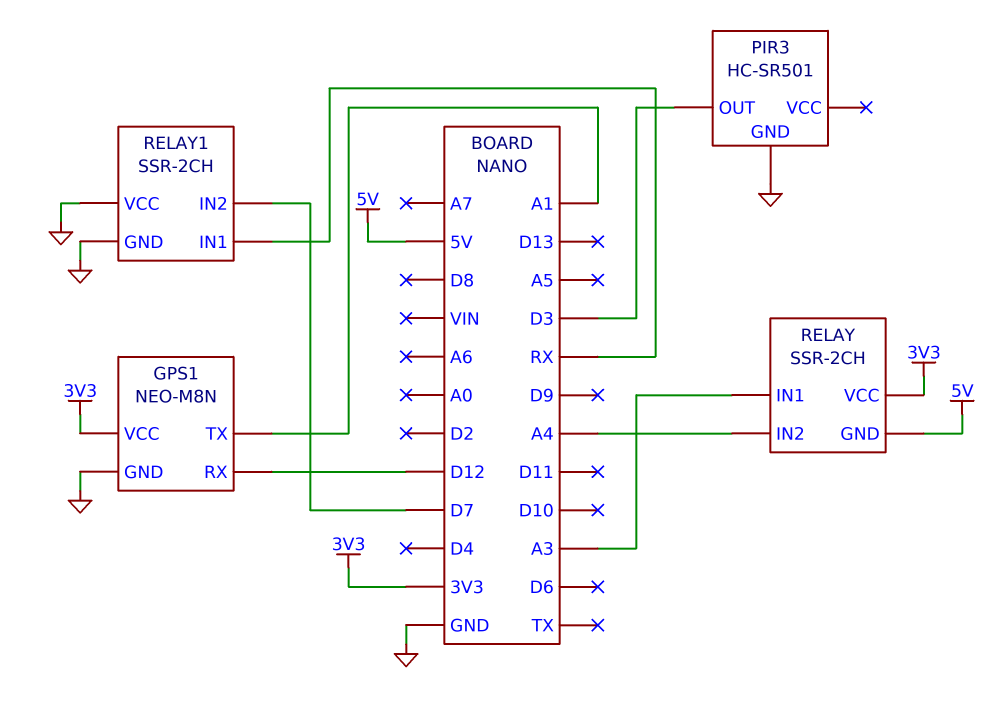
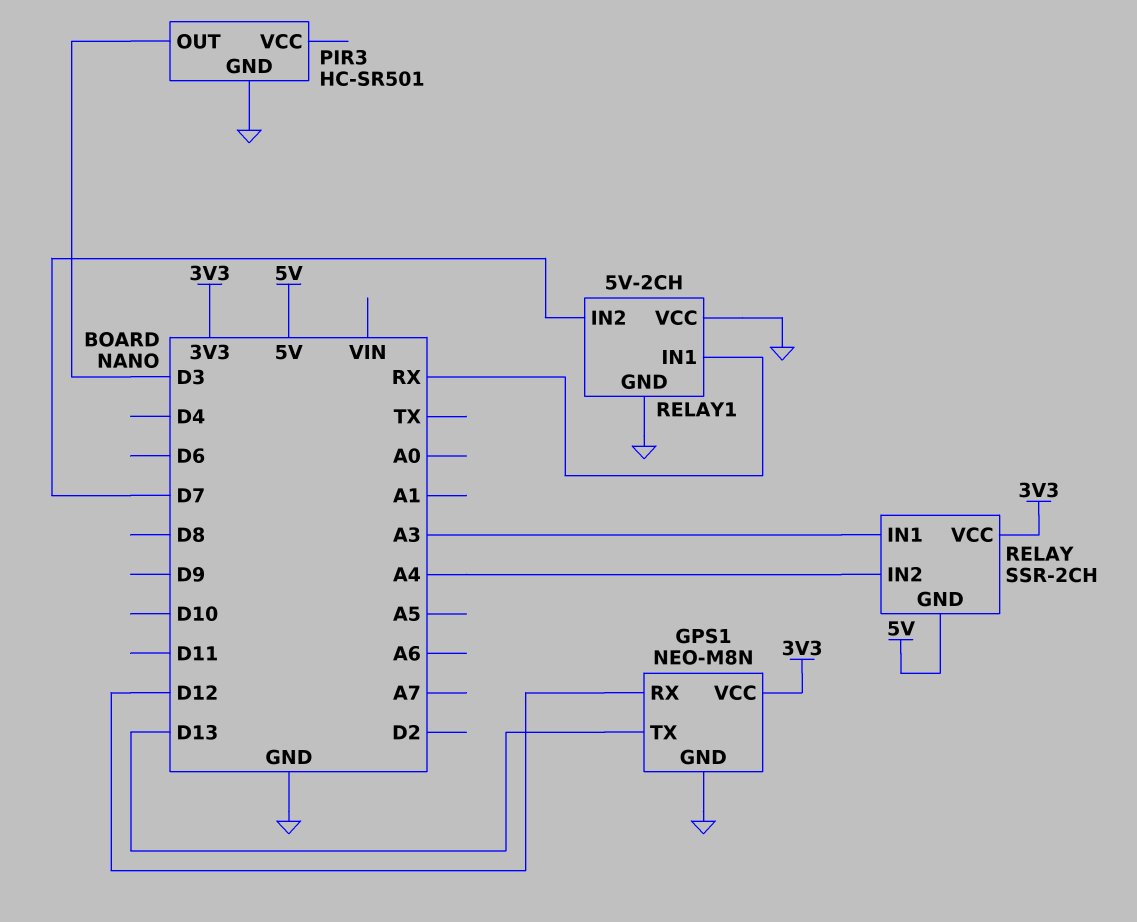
GPS1 pin TX: A1 -> D13
RELAY1: SSR-2CH -> 5V-2CH

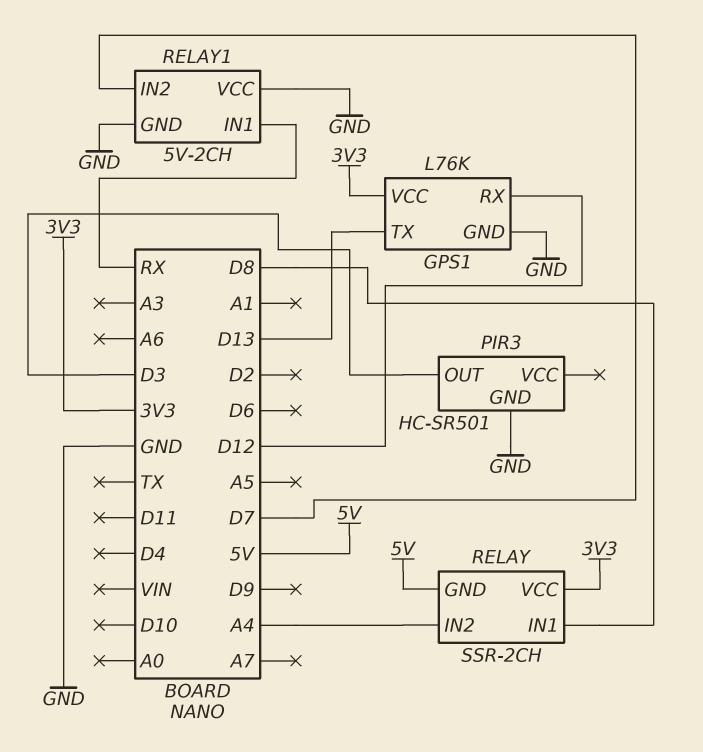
GPS1: NEO-M8N -> L76K
RELAY pin IN1: A3 -> D8

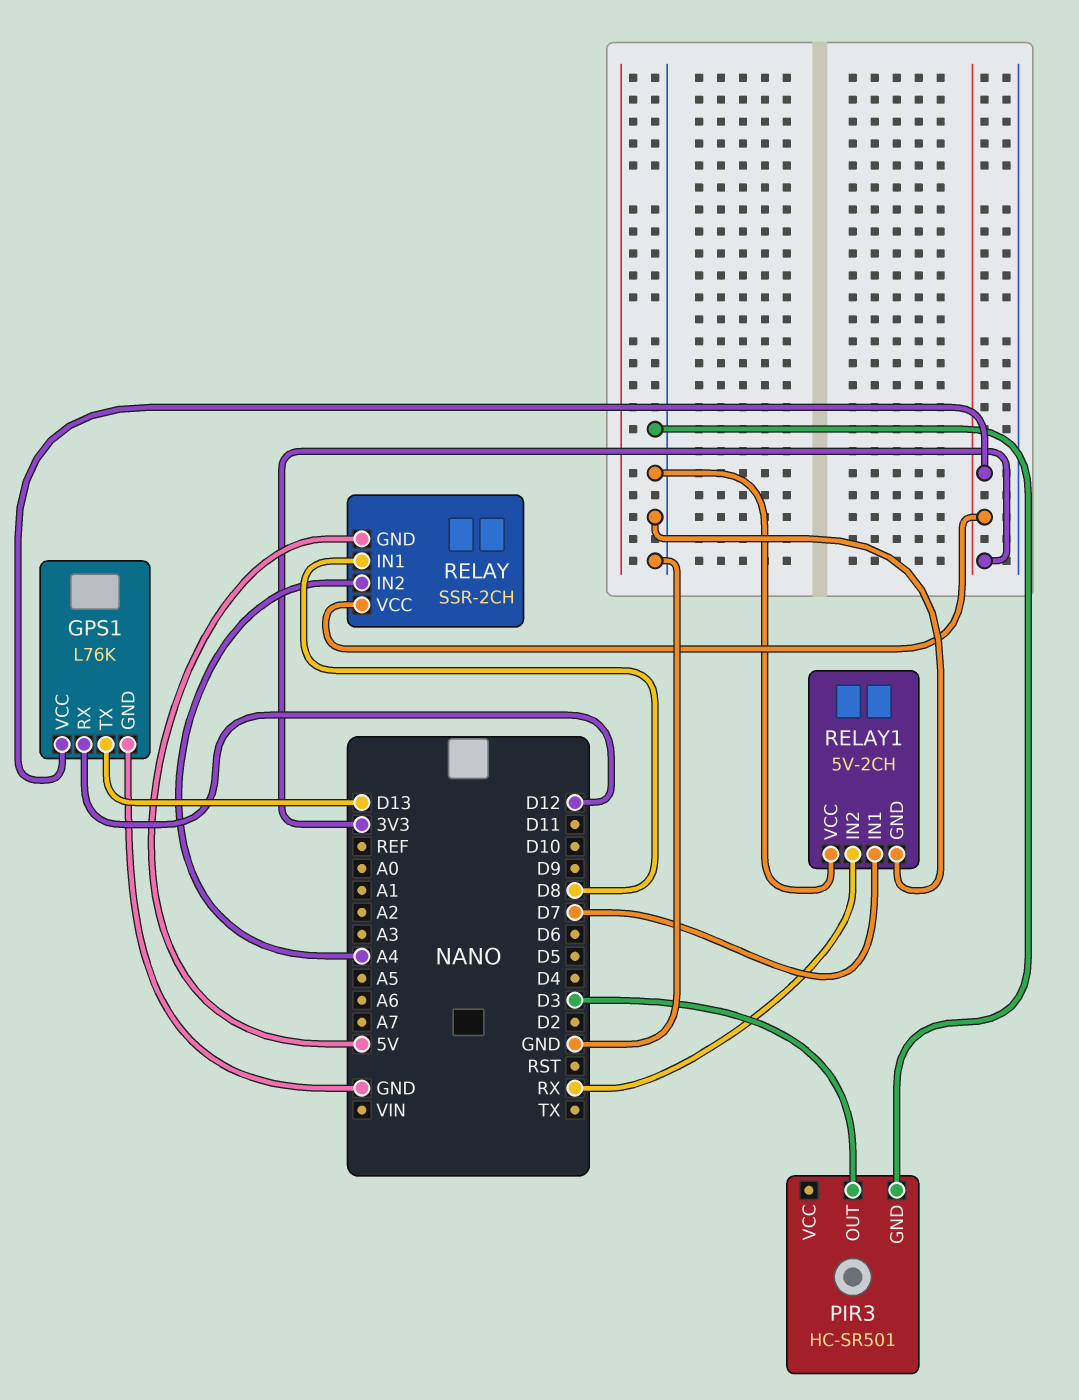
RELAY1 pin IN1: RX -> D7
RELAY1 pin IN2: D7 -> RX

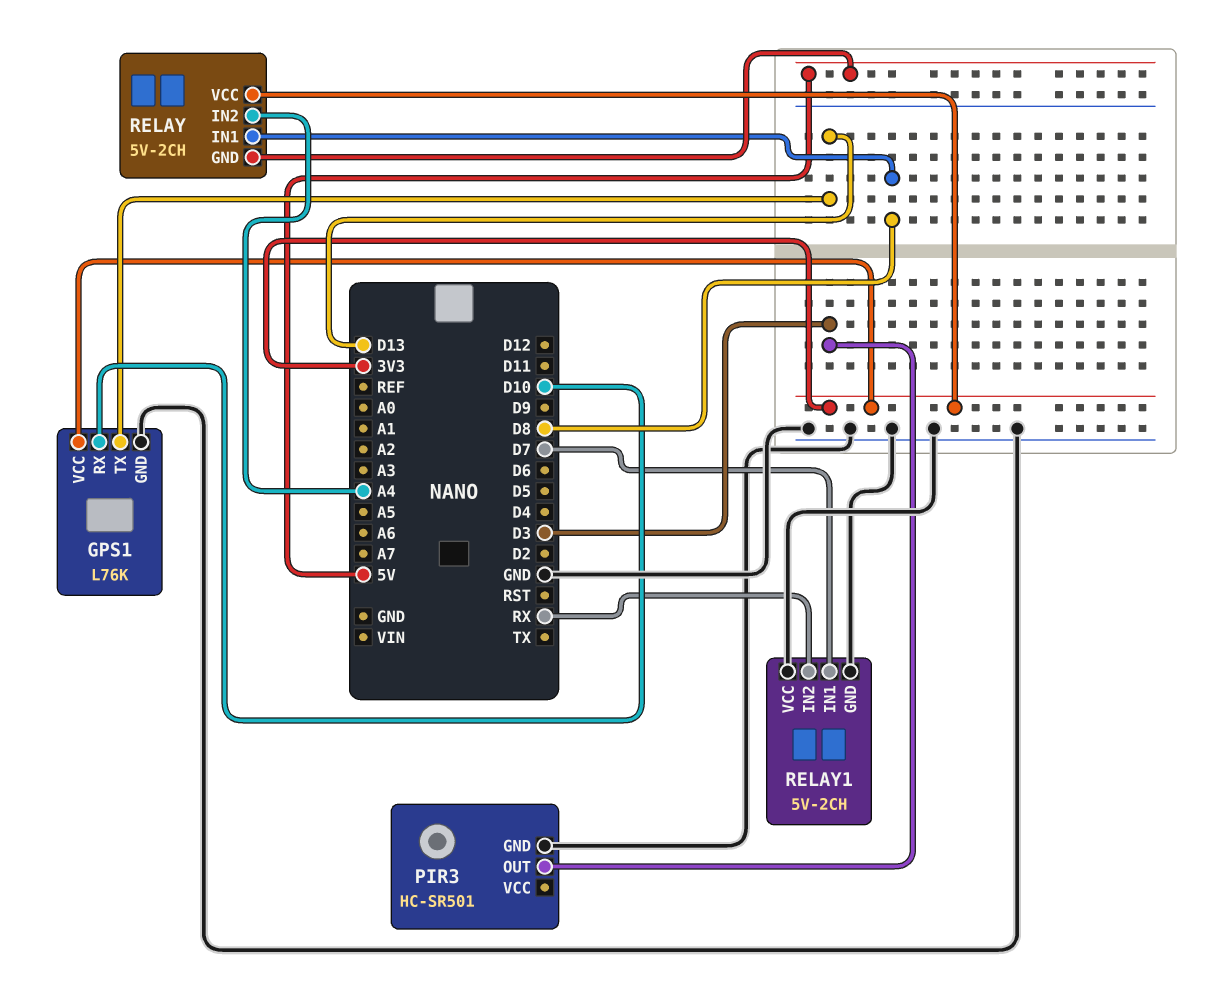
GPS1 pin RX: D12 -> D10
RELAY: SSR-2CH -> 5V-2CH

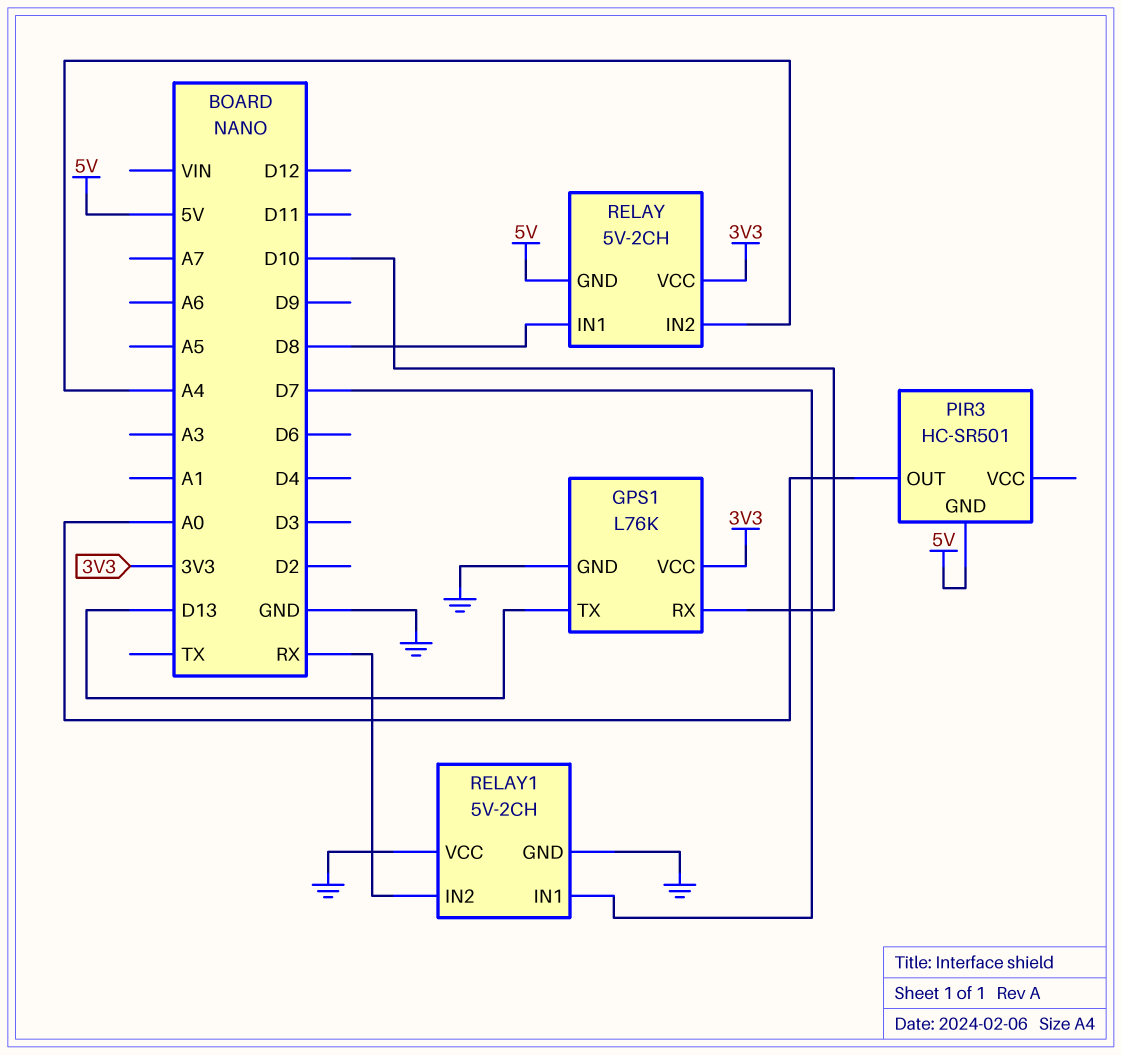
PIR3 pin GND: GND -> 5V
PIR3 pin OUT: D3 -> A0

